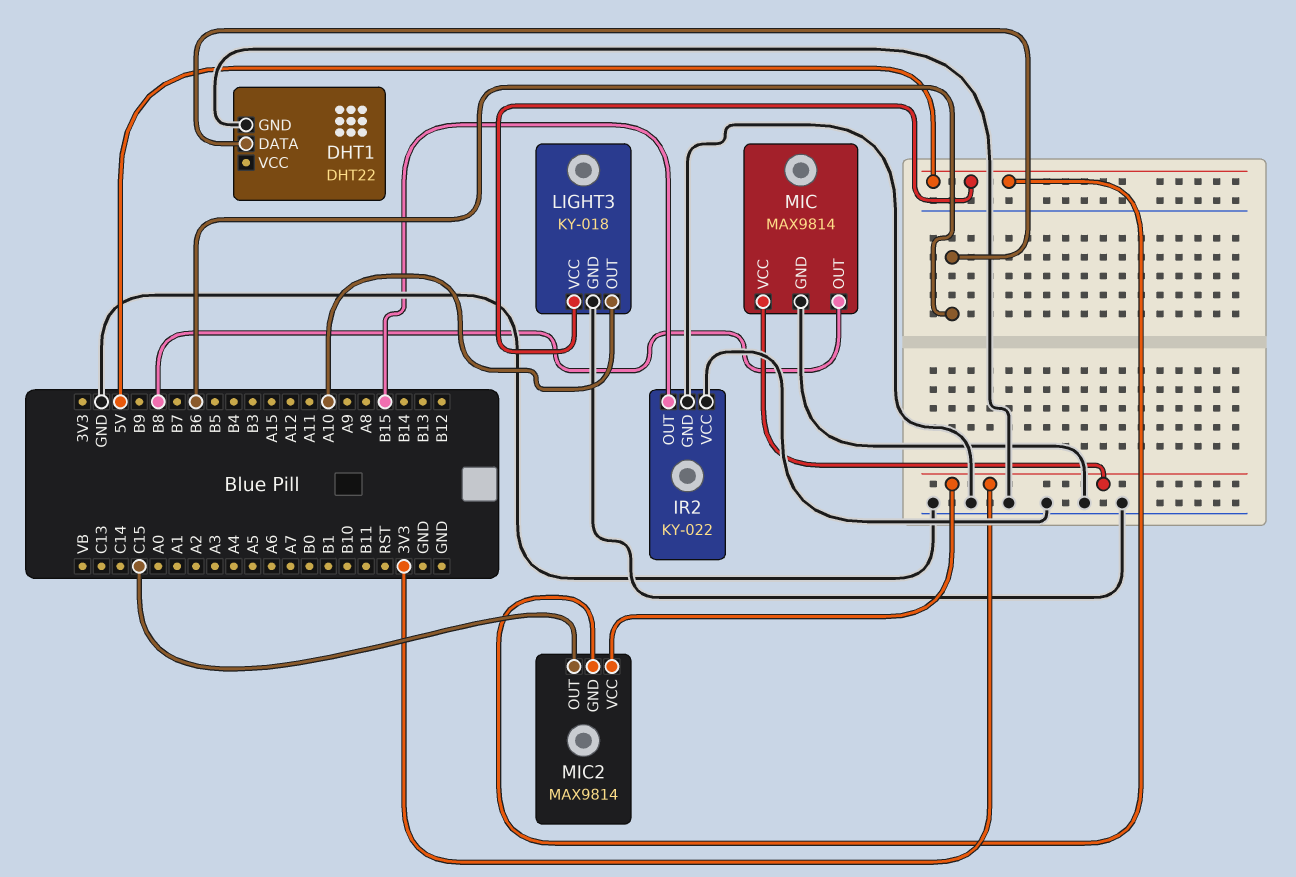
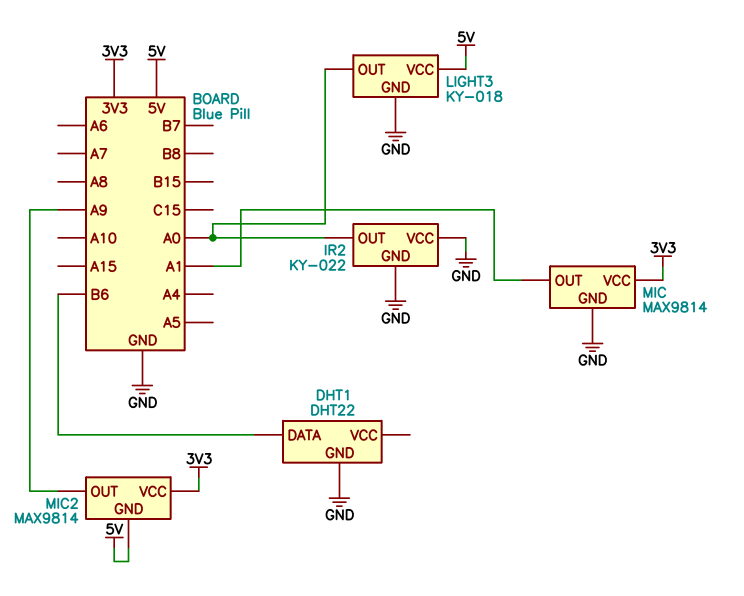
IR2 pin OUT: B15 -> A0
LIGHT3 pin OUT: A10 -> A0
MIC pin OUT: B8 -> A1
MIC2 pin OUT: C15 -> A9

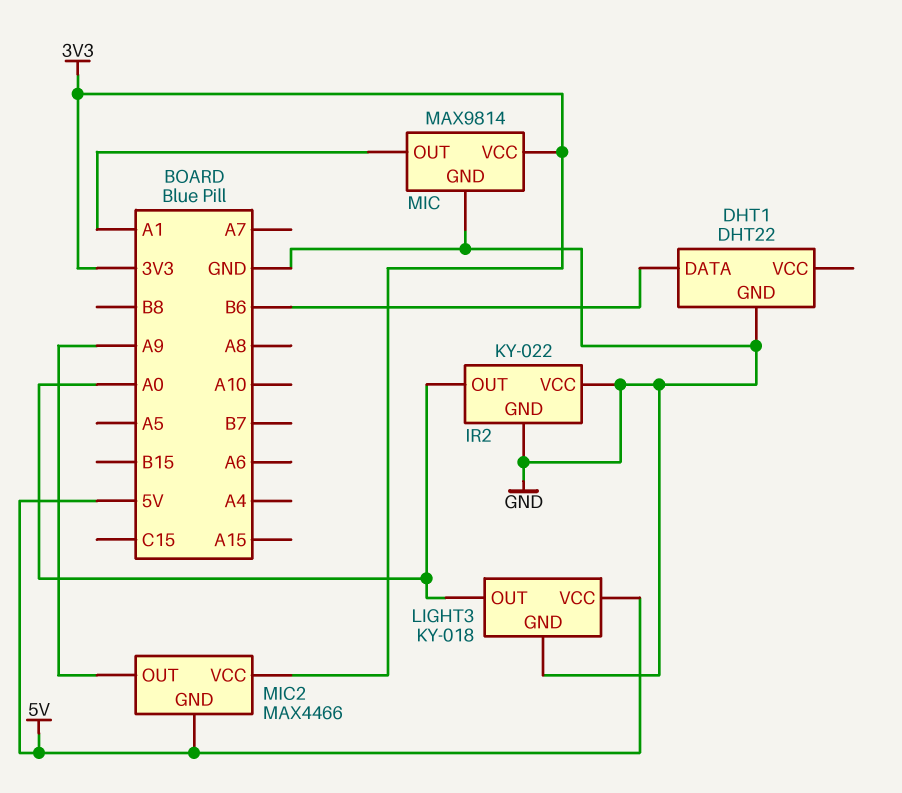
MIC2: MAX9814 -> MAX4466

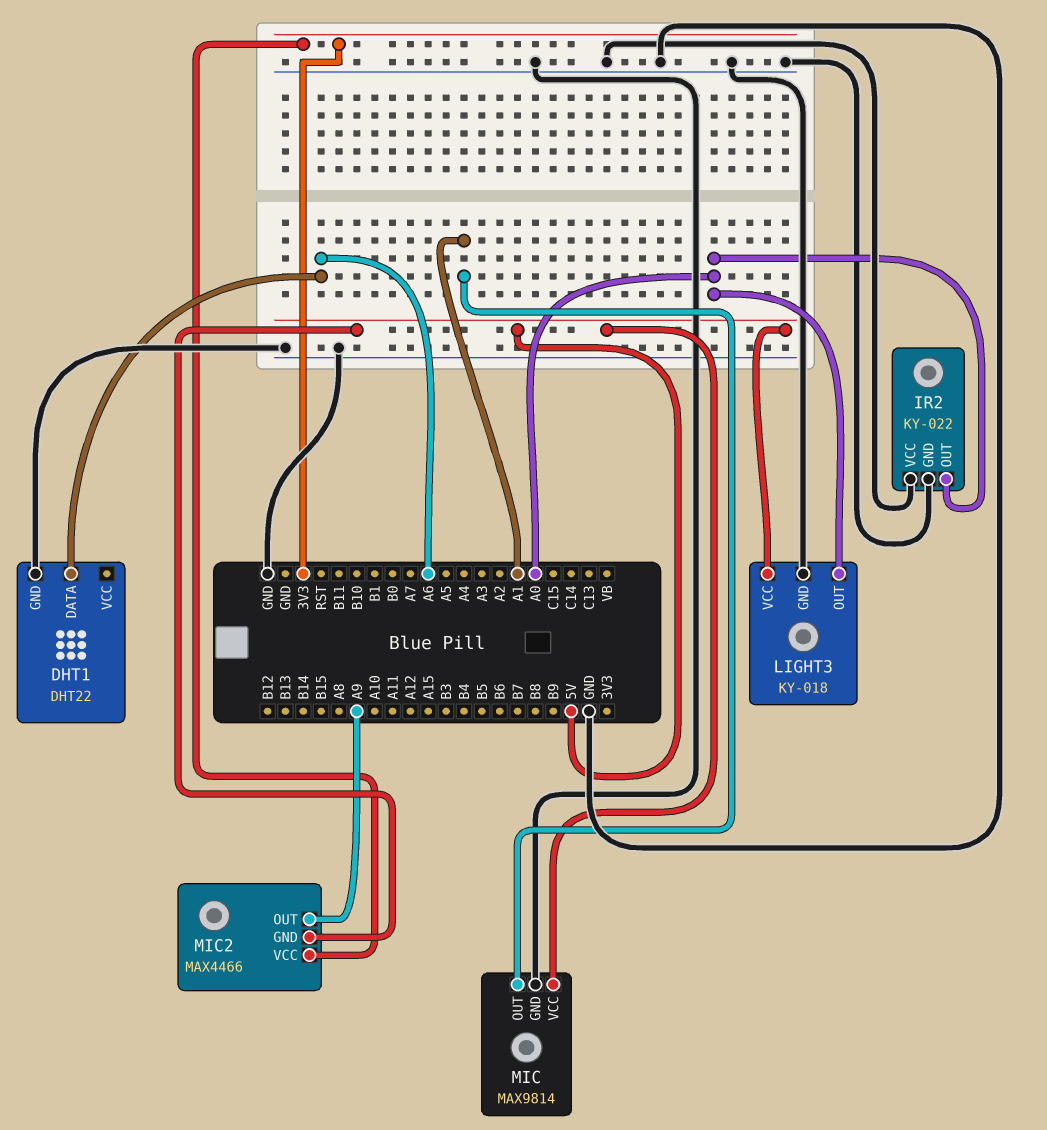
DHT1 pin DATA: B6 -> A6
MIC pin VCC: 3V3 -> 5V

